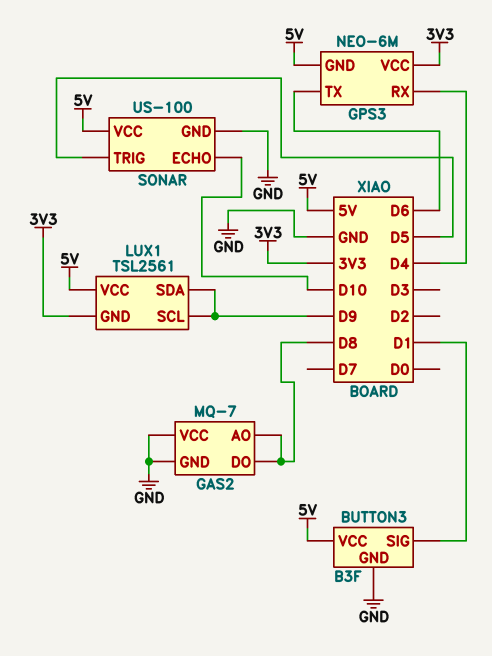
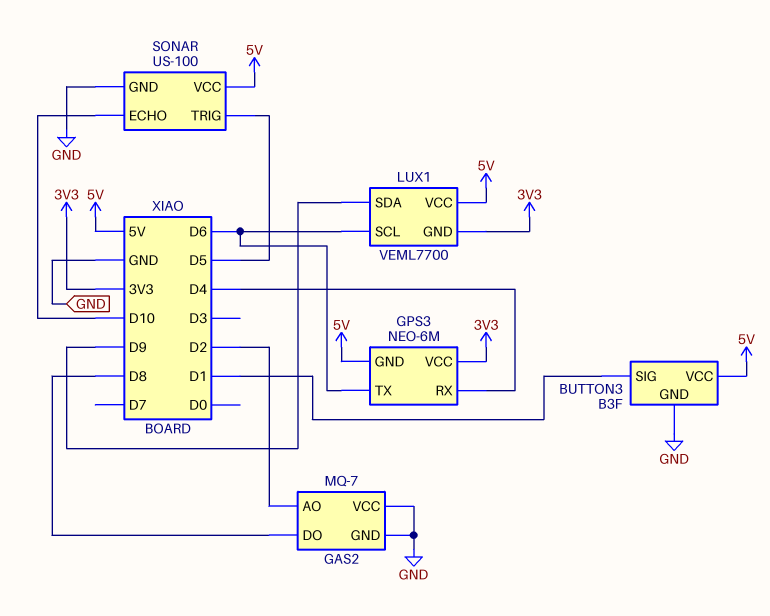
GAS2 pin AO: D8 -> D2
LUX1: TSL2561 -> VEML7700
LUX1 pin SCL: D9 -> D6

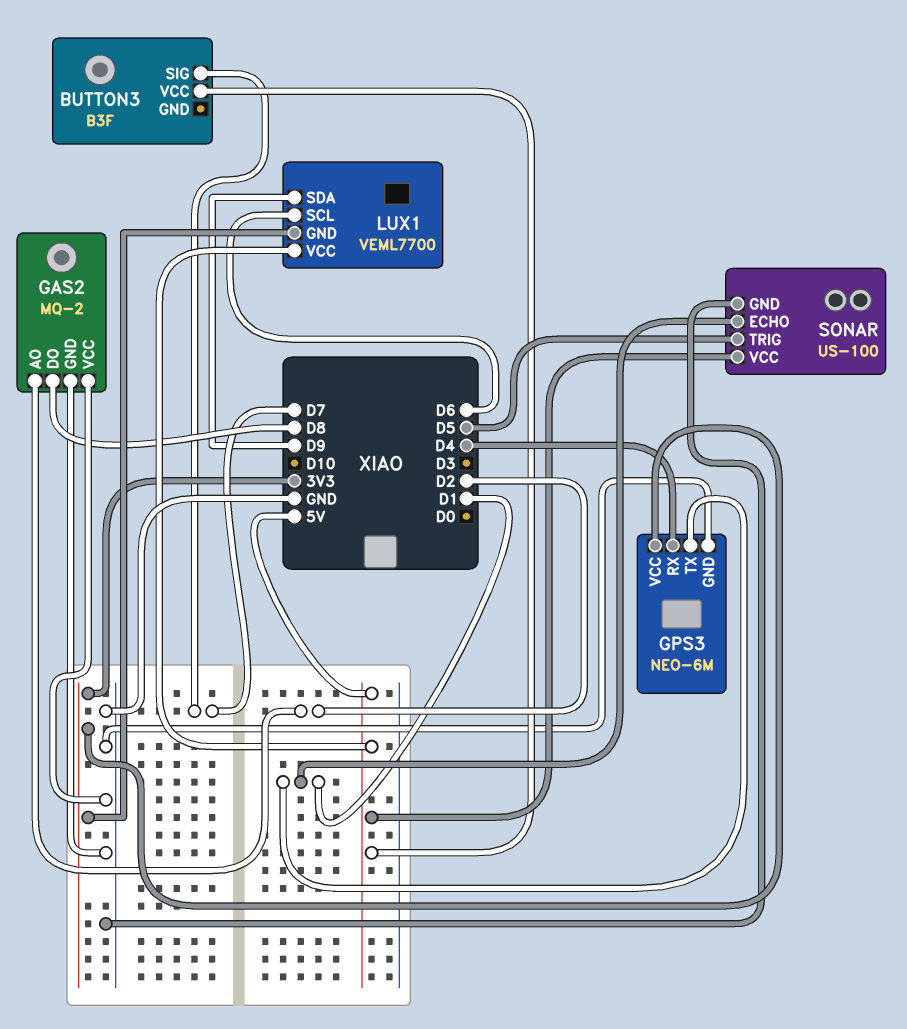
BUTTON3 pin GND: GND -> none
BUTTON3 pin SIG: D1 -> D7
GAS2: MQ-7 -> MQ-2
GPS3 pin GND: 5V -> GND
GPS3 pin TX: D6 -> D1
SONAR pin ECHO: D10 -> D1

